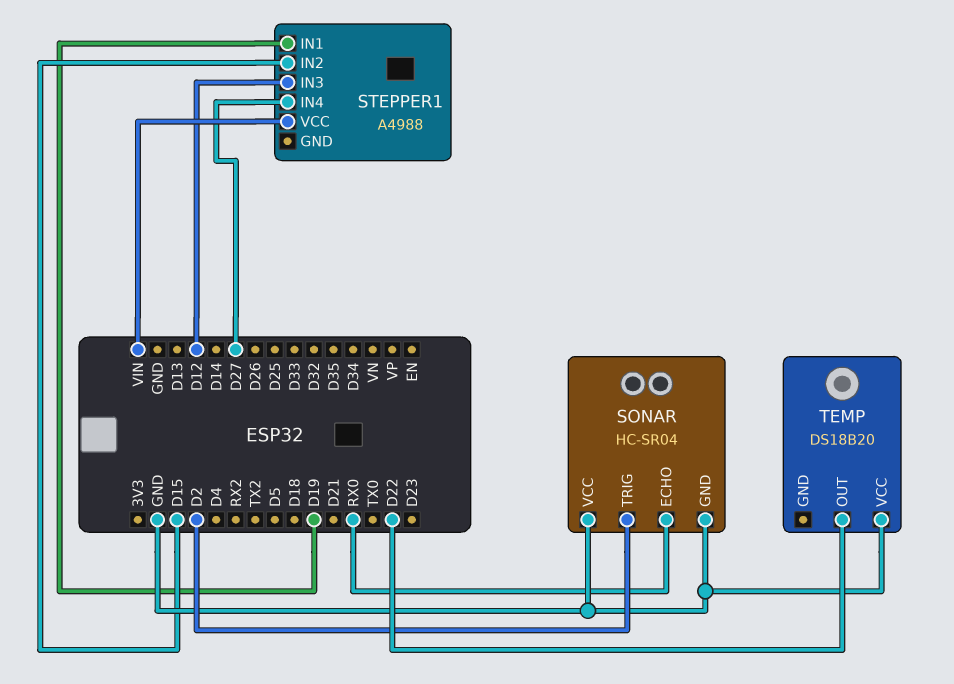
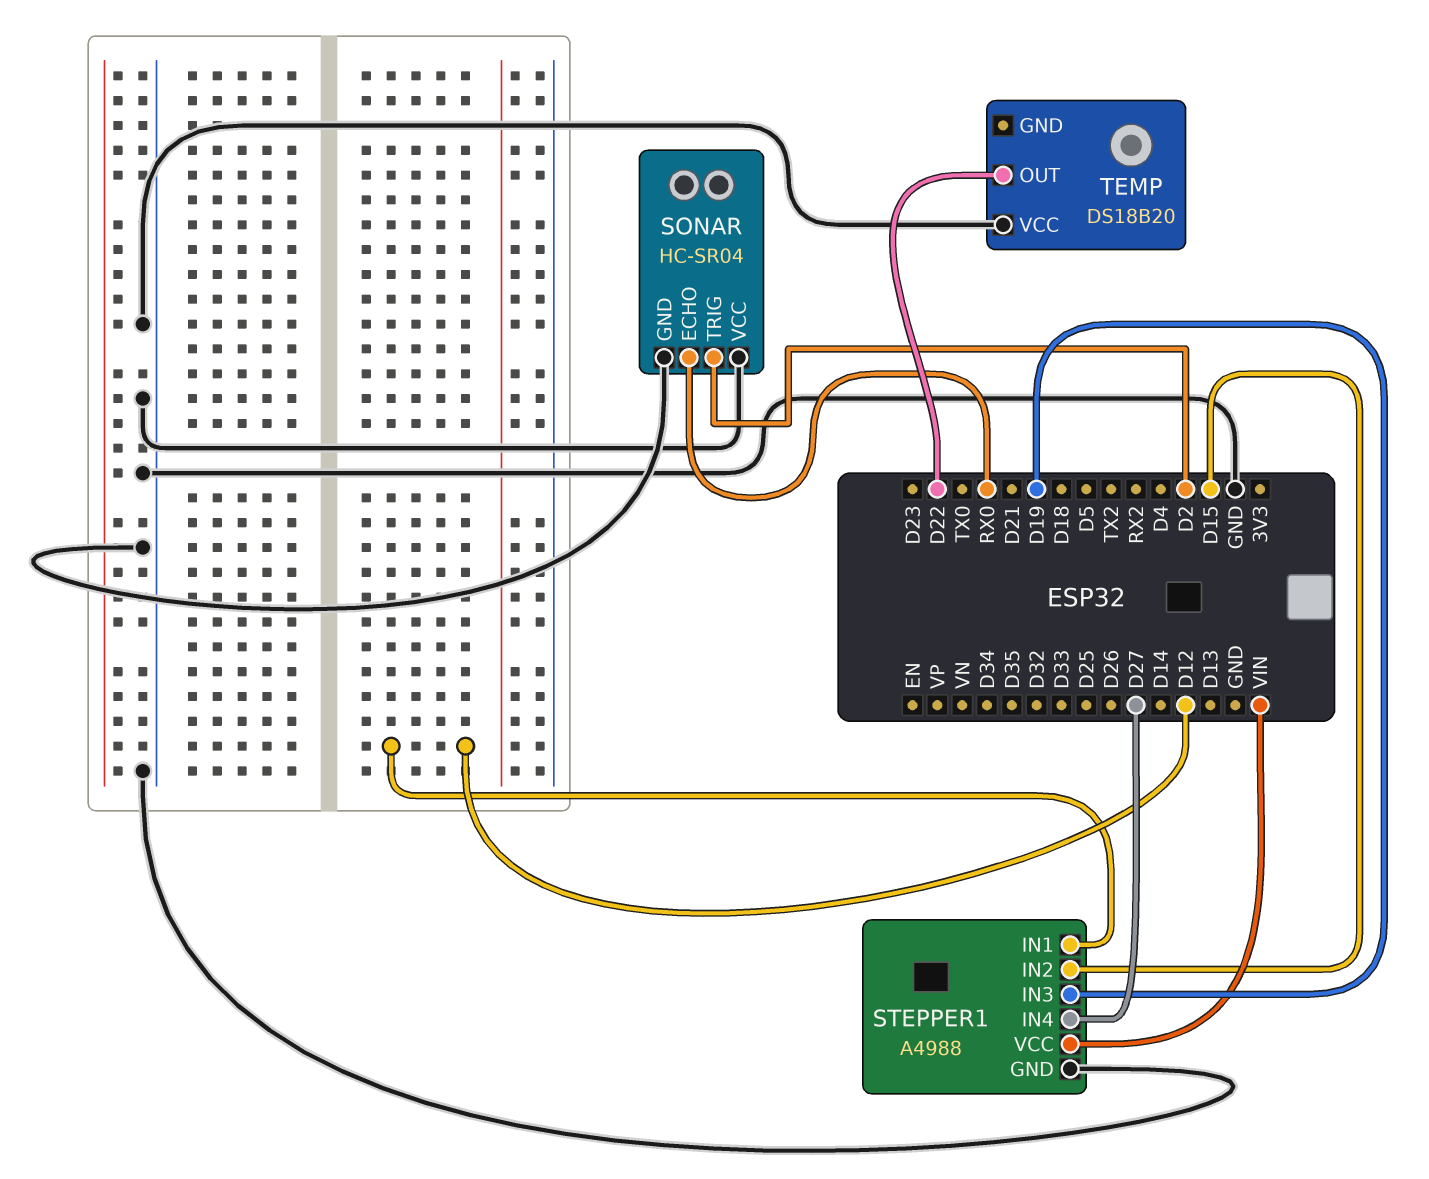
STEPPER1 pin GND: none -> GND
STEPPER1 pin IN1: D19 -> D12
STEPPER1 pin IN3: D12 -> D19

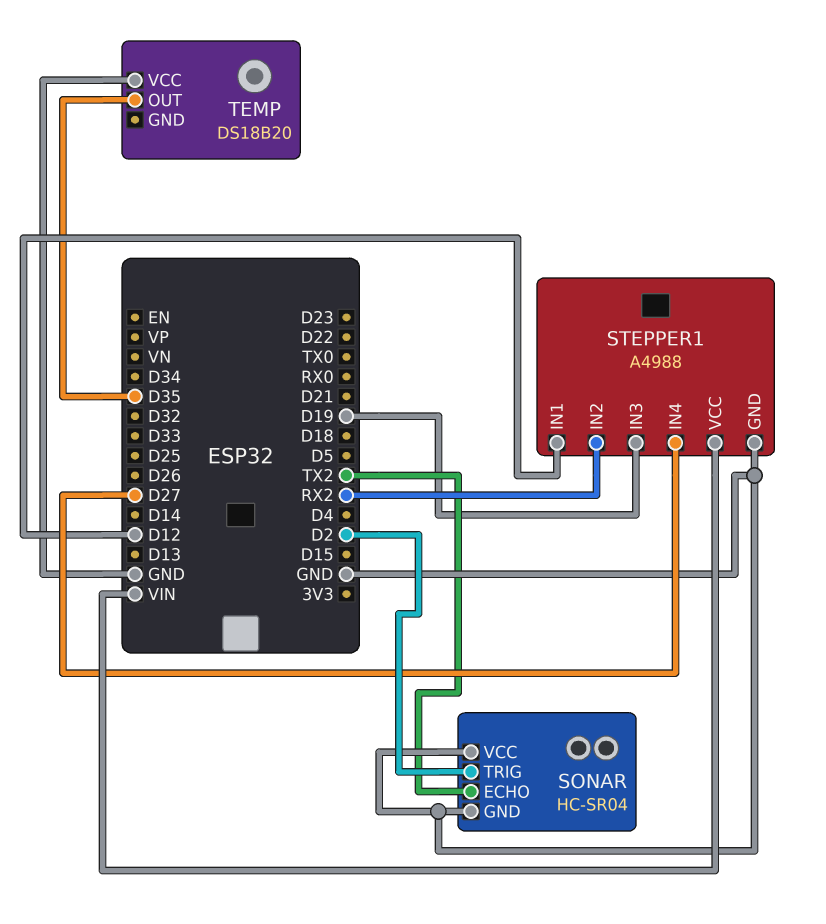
SONAR pin ECHO: RX0 -> TX2
STEPPER1 pin IN2: D15 -> RX2
TEMP pin OUT: D22 -> D35

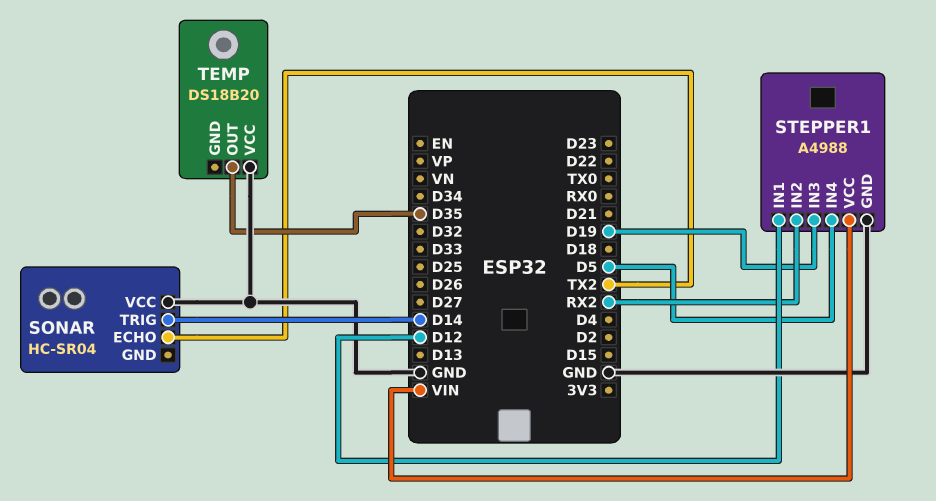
SONAR pin GND: GND -> none
SONAR pin TRIG: D2 -> D14
STEPPER1 pin IN4: D27 -> D5

